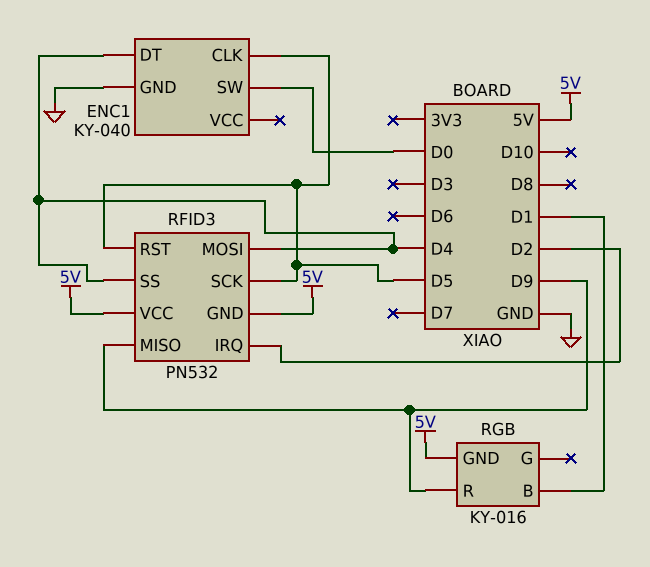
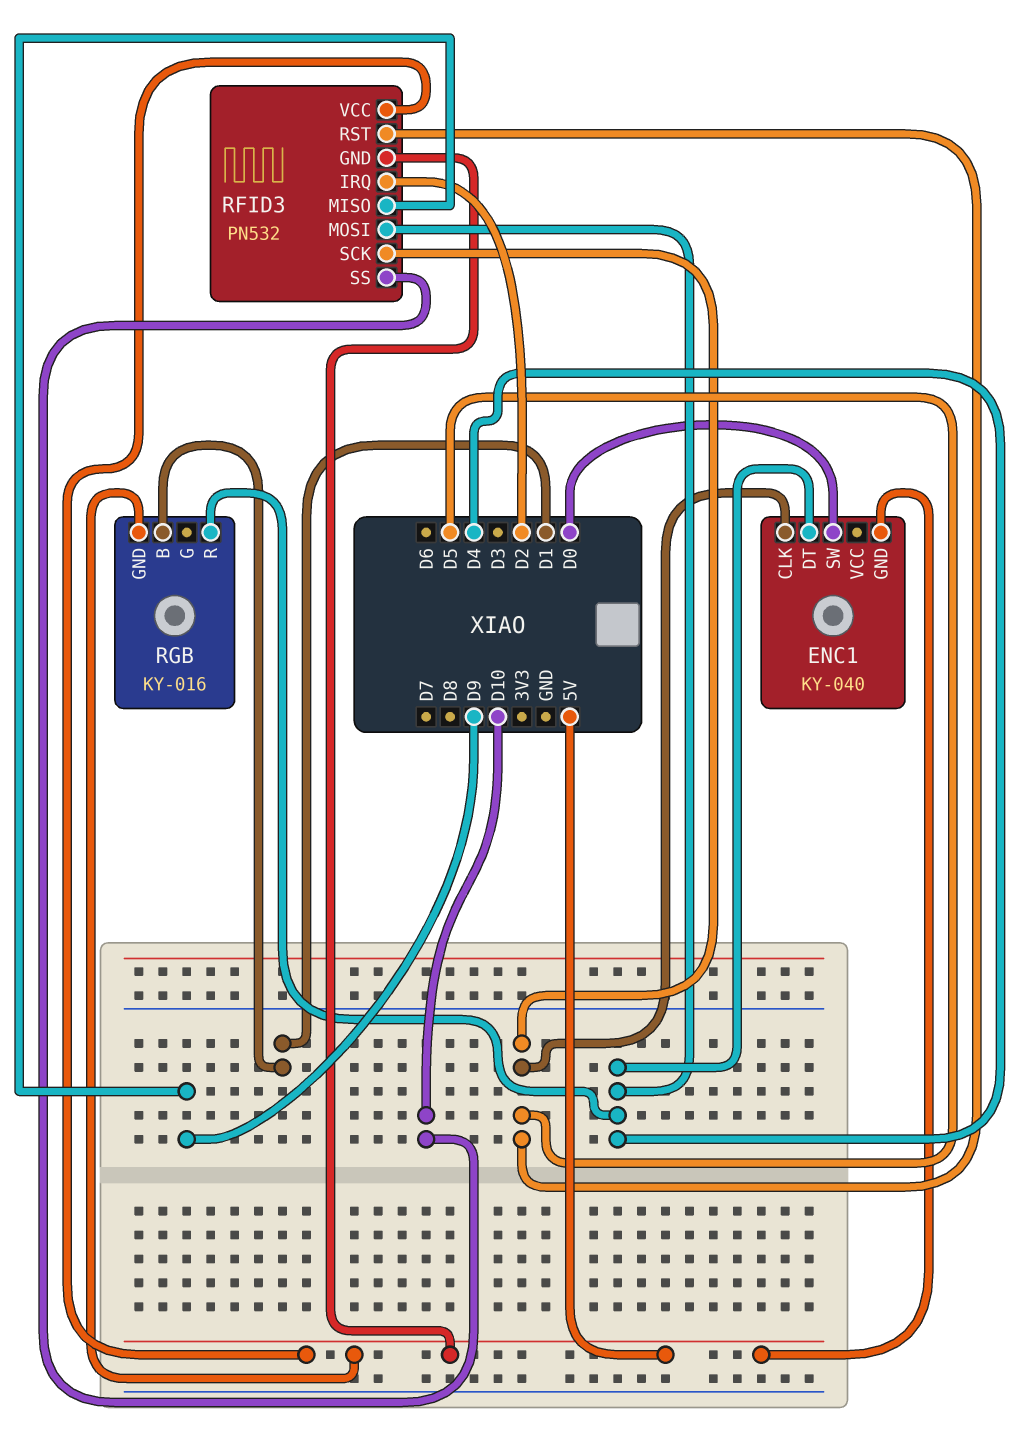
ENC1 pin GND: GND -> 5V
RFID3 pin SS: D4 -> D10
RGB pin R: D9 -> D4

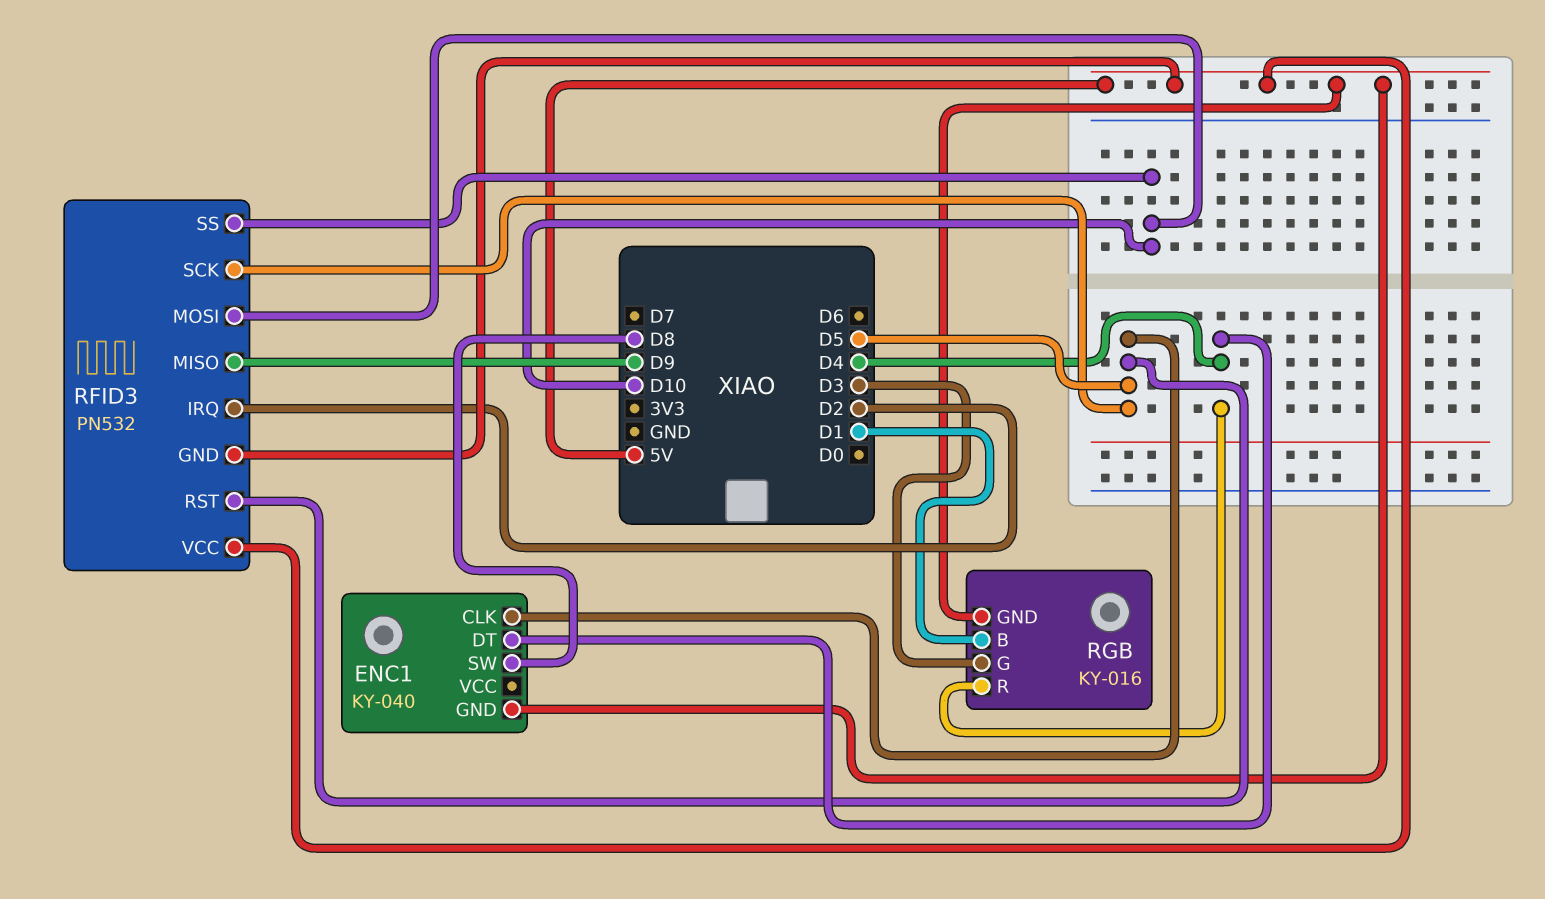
ENC1 pin SW: D0 -> D8
RFID3 pin MOSI: D4 -> D10
RGB pin G: none -> D3

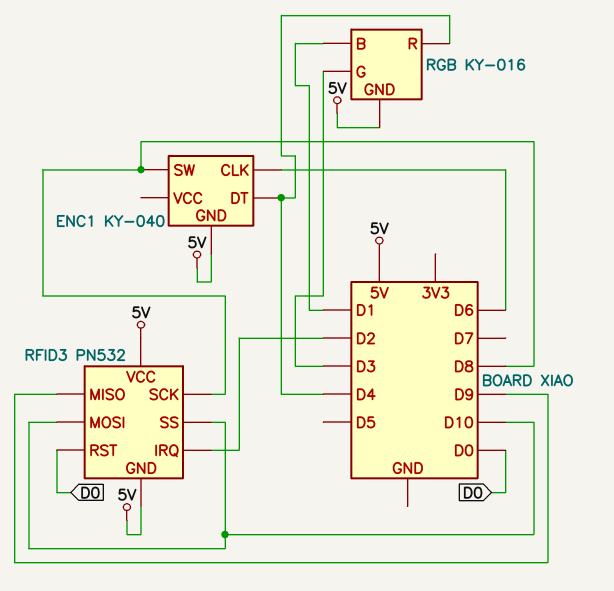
ENC1 pin CLK: D5 -> D6
RFID3 pin RST: D5 -> D0
RFID3 pin SCK: D5 -> D8

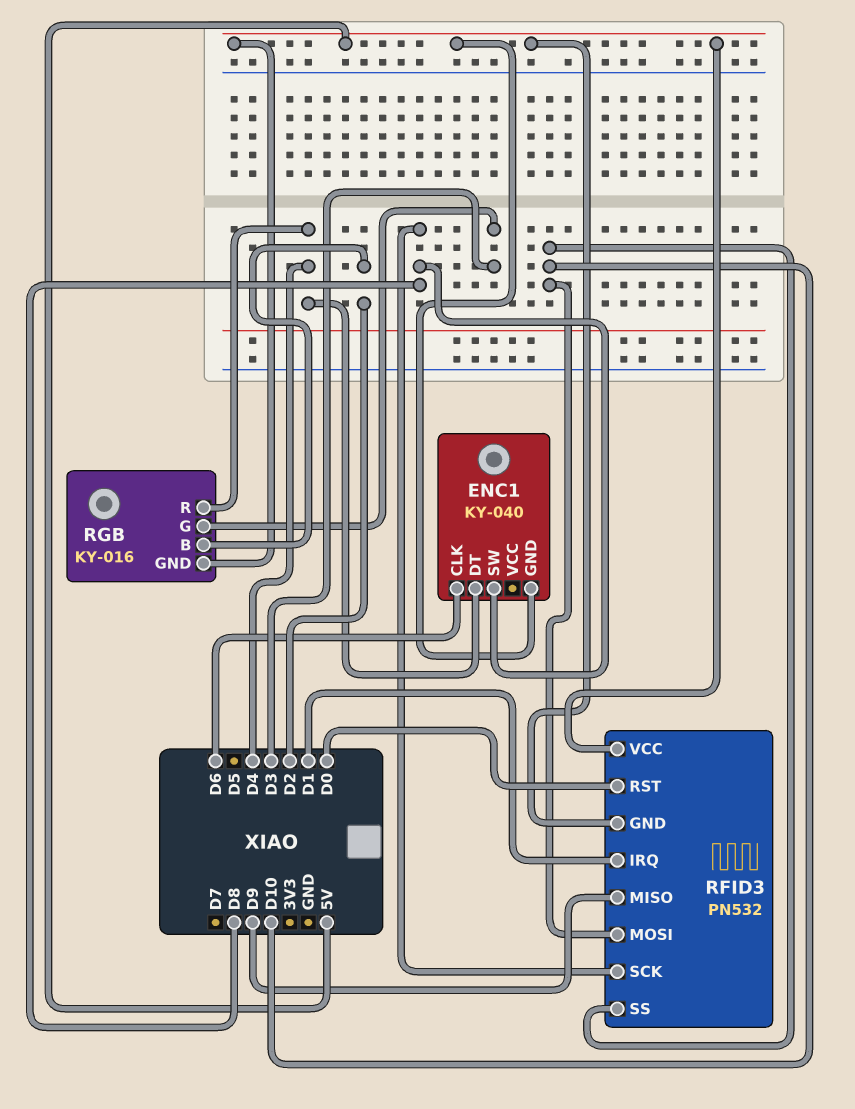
RFID3 pin IRQ: D2 -> D1
RGB pin B: D1 -> D2

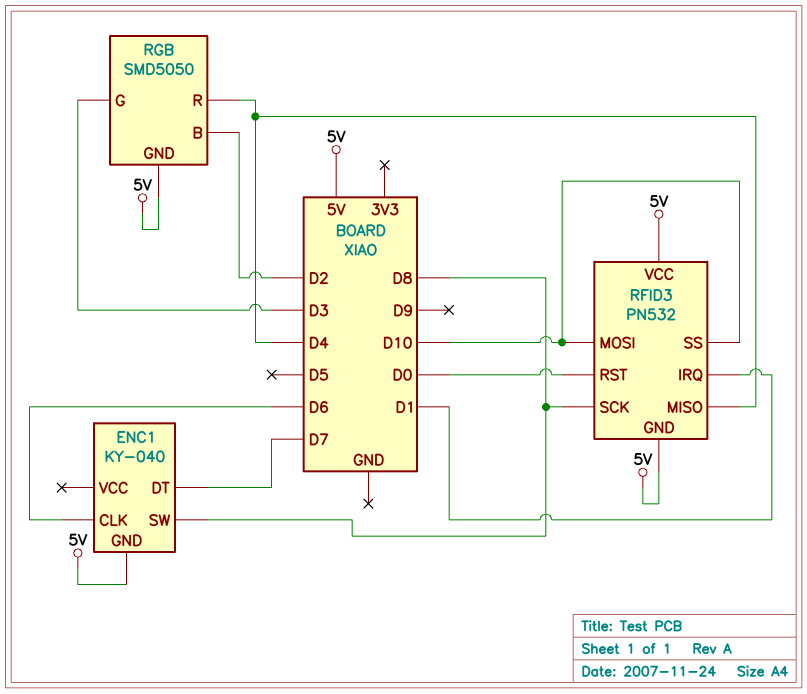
ENC1 pin DT: D4 -> D7
RFID3 pin MISO: D9 -> D4
RGB: KY-016 -> SMD5050

